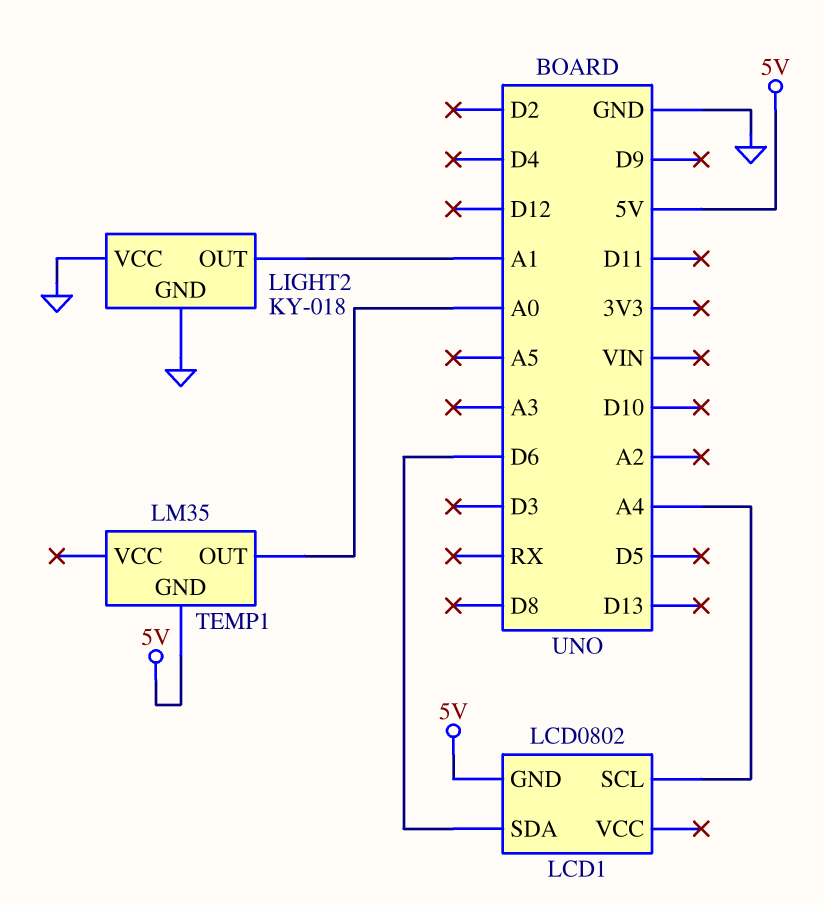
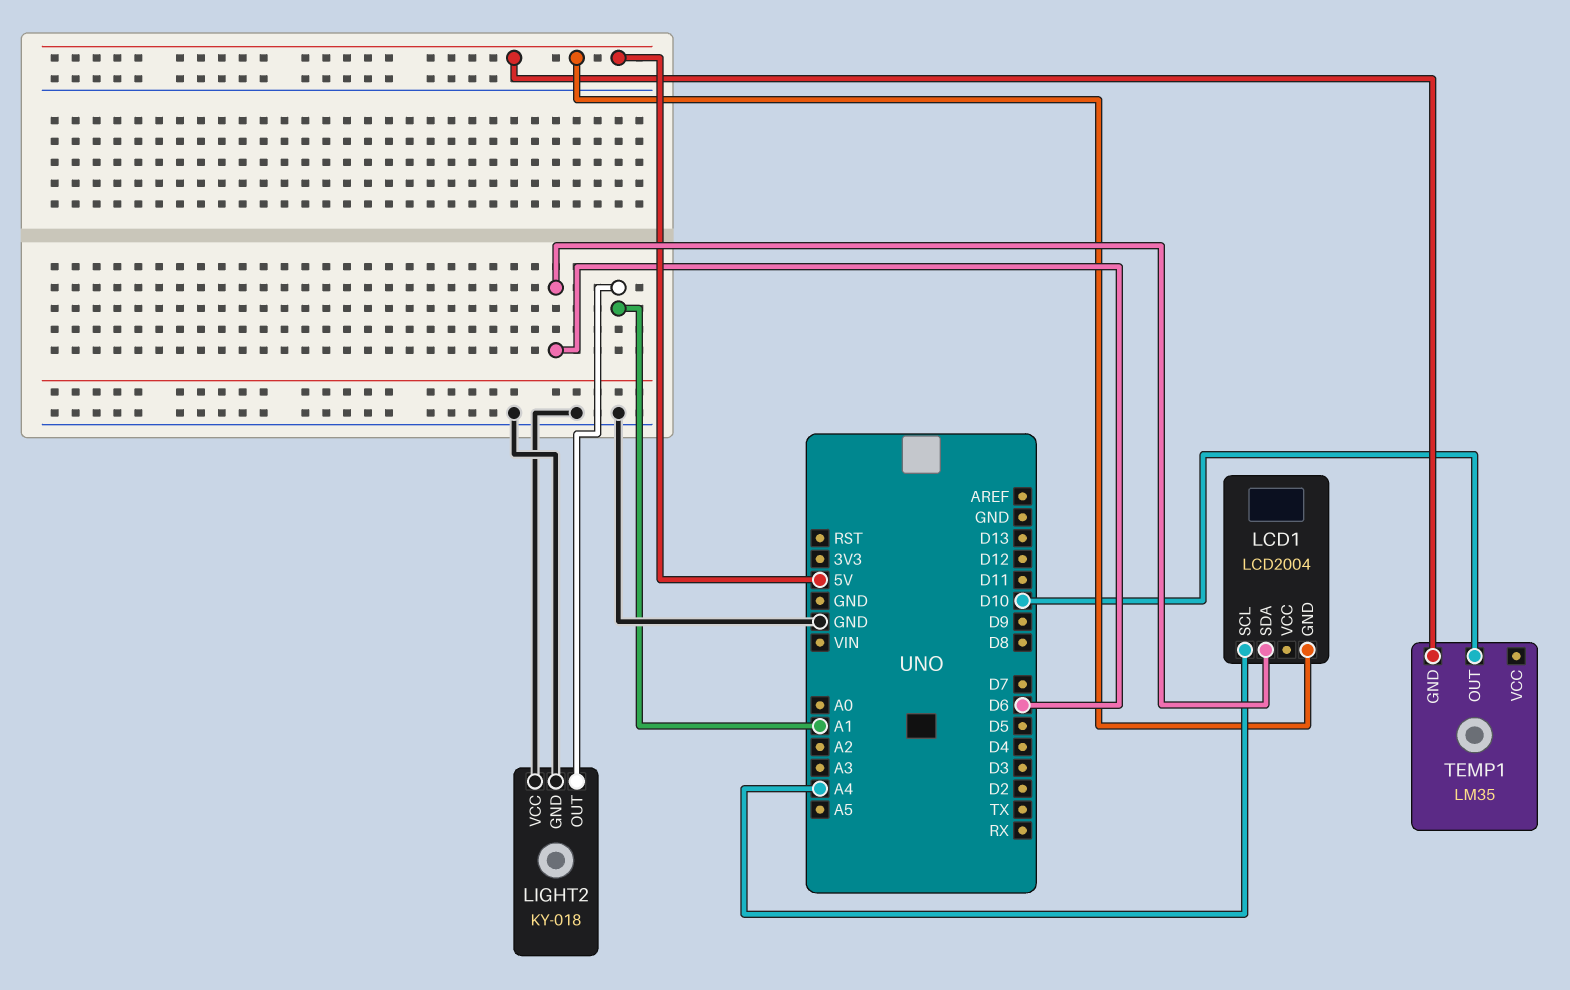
LCD1: LCD0802 -> LCD2004
TEMP1 pin OUT: A0 -> D10

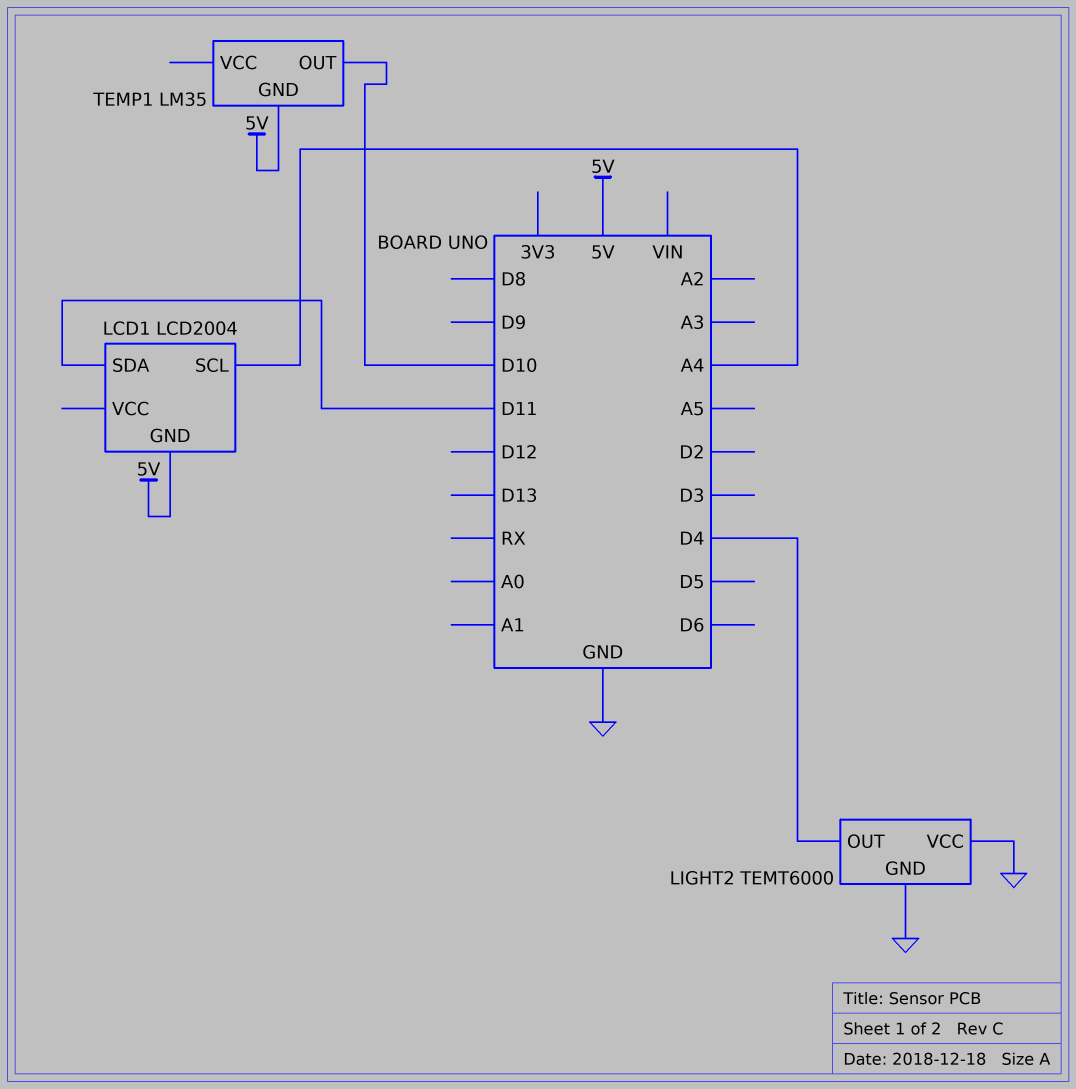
LCD1 pin SDA: D6 -> D11
LIGHT2: KY-018 -> TEMT6000
LIGHT2 pin OUT: A1 -> D4

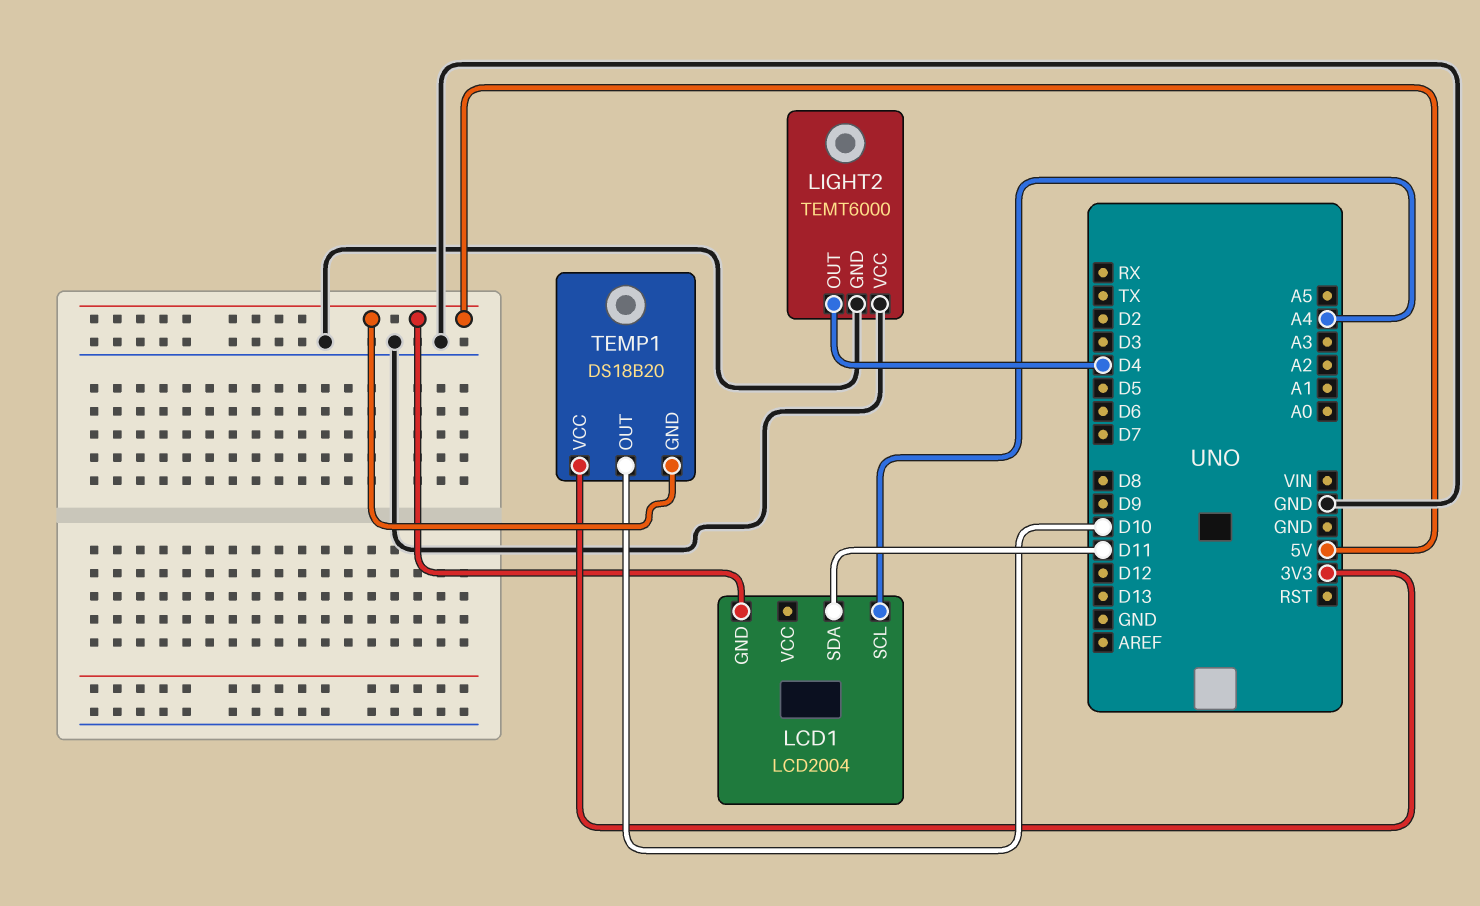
TEMP1: LM35 -> DS18B20
TEMP1 pin VCC: none -> 3V3

